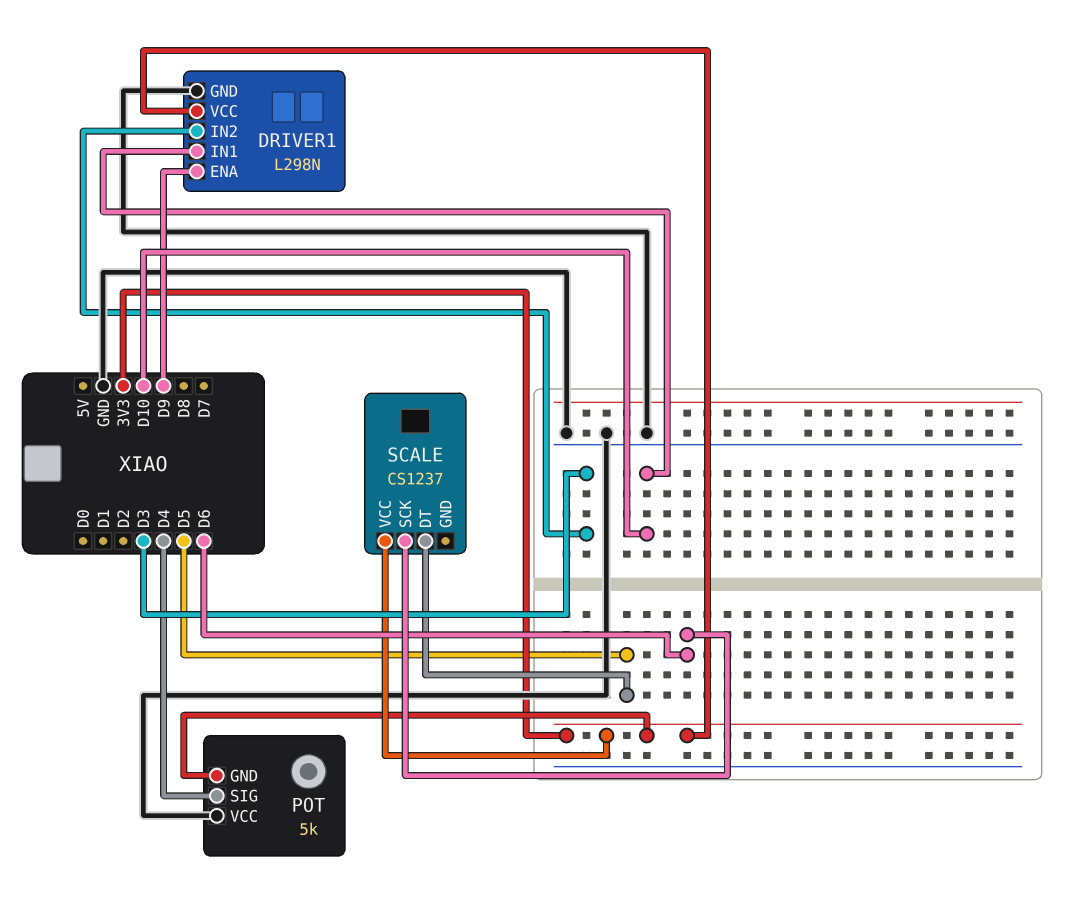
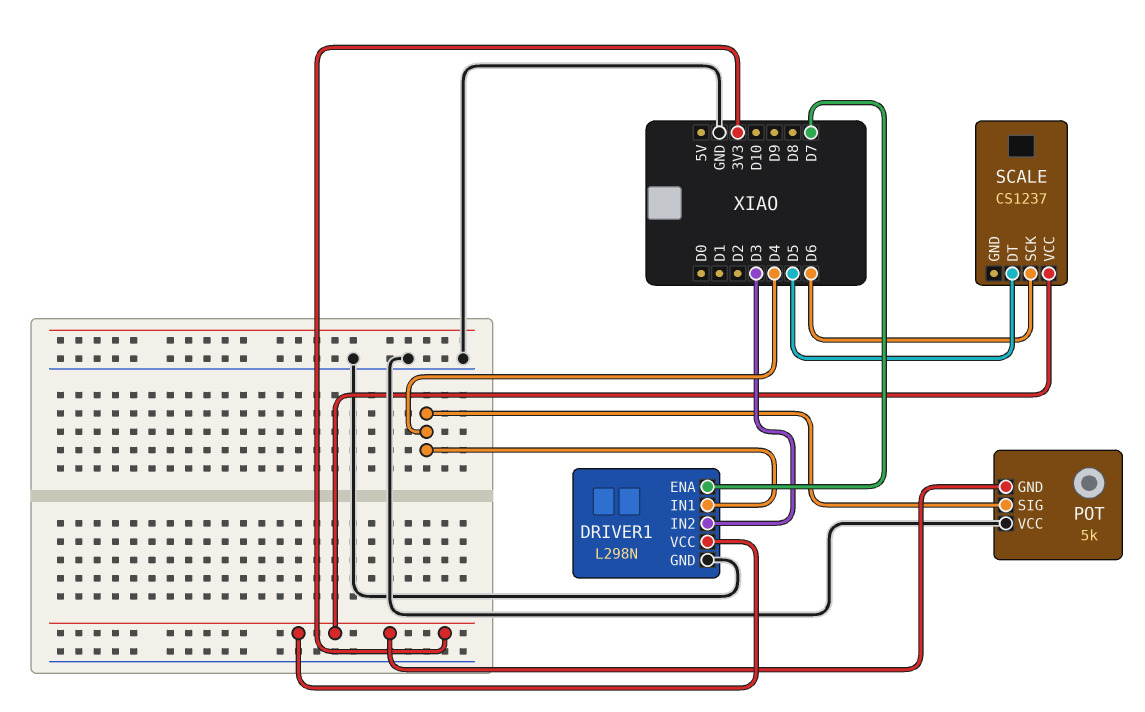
DRIVER1 pin ENA: D9 -> D7
DRIVER1 pin IN1: D10 -> D4

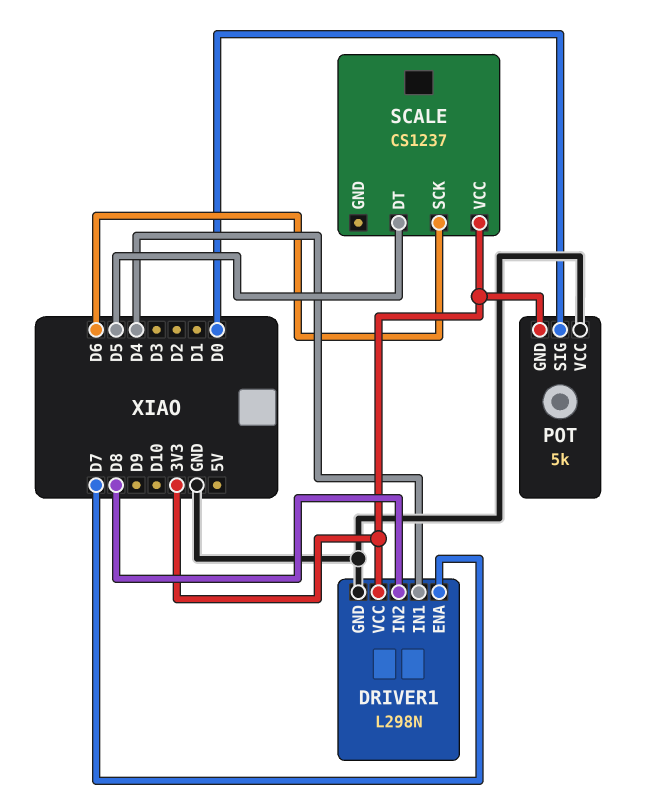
DRIVER1 pin IN2: D3 -> D8
POT pin SIG: D4 -> D0

